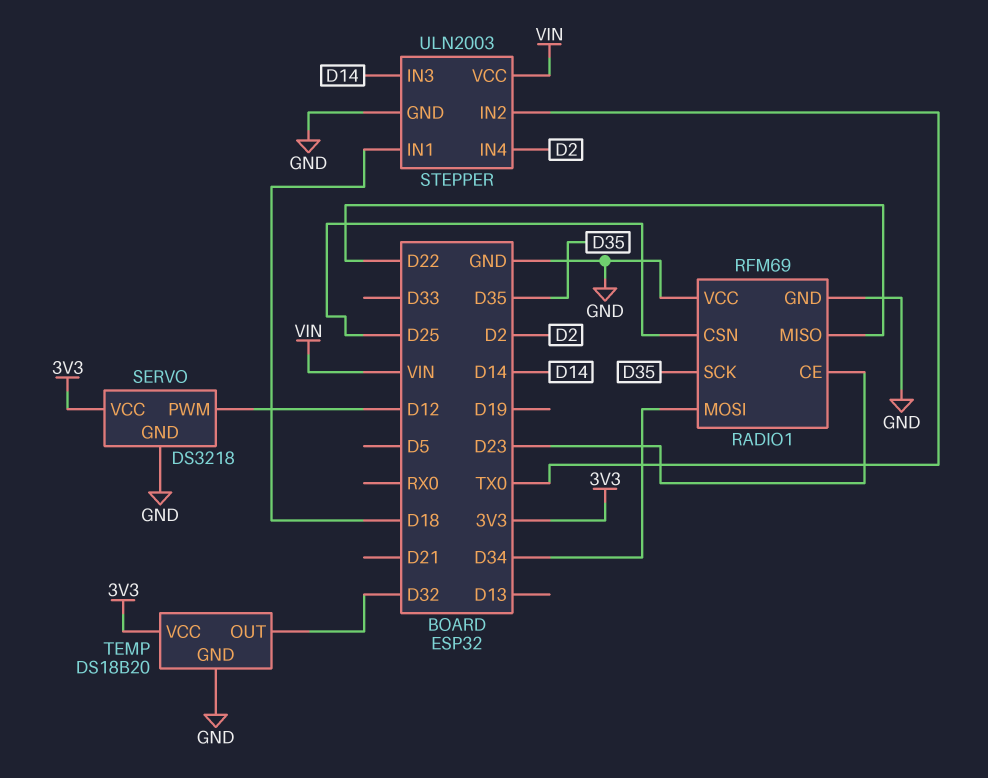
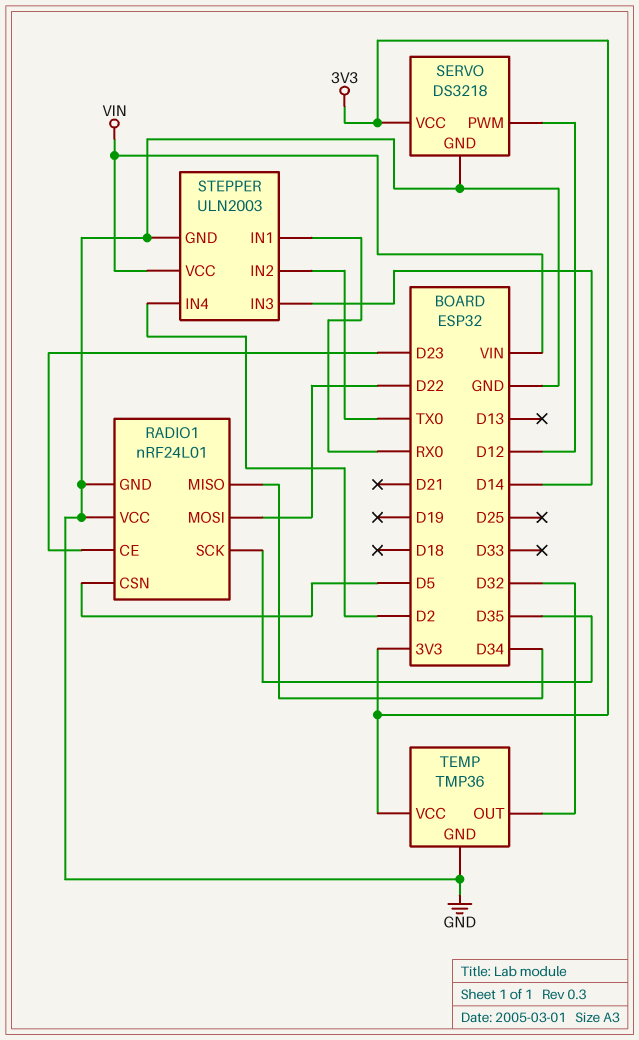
RADIO1: RFM69 -> nRF24L01
RADIO1 pin CSN: D25 -> D5
RADIO1 pin MISO: D22 -> D34
RADIO1 pin MOSI: D34 -> D22
STEPPER pin IN1: D18 -> RX0
TEMP: DS18B20 -> TMP36

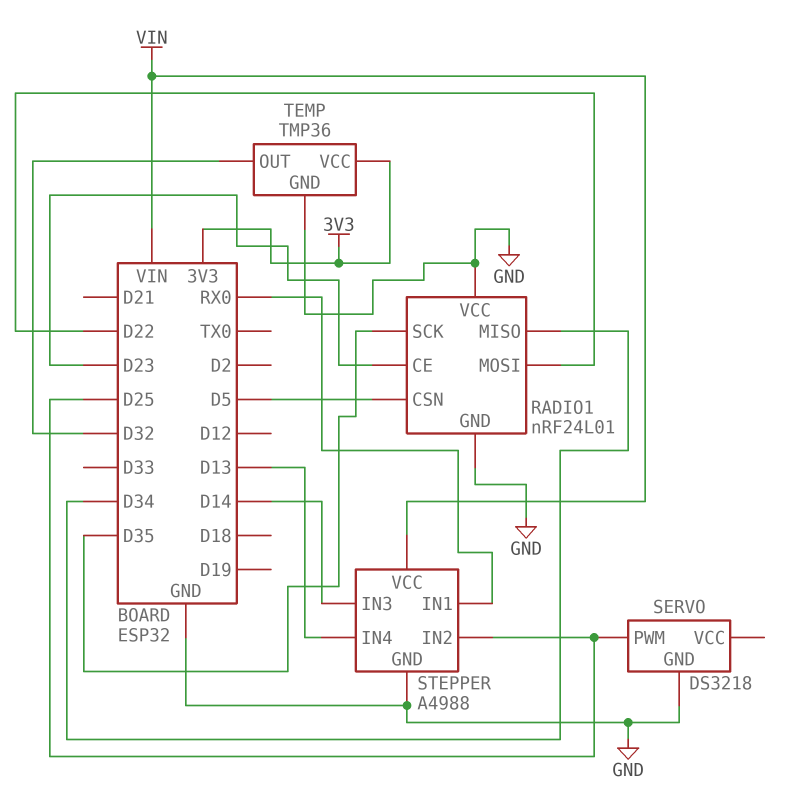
SERVO pin PWM: D12 -> D25
SERVO pin VCC: 3V3 -> none
STEPPER: ULN2003 -> A4988
STEPPER pin IN2: TX0 -> D25
STEPPER pin IN4: D2 -> D13

